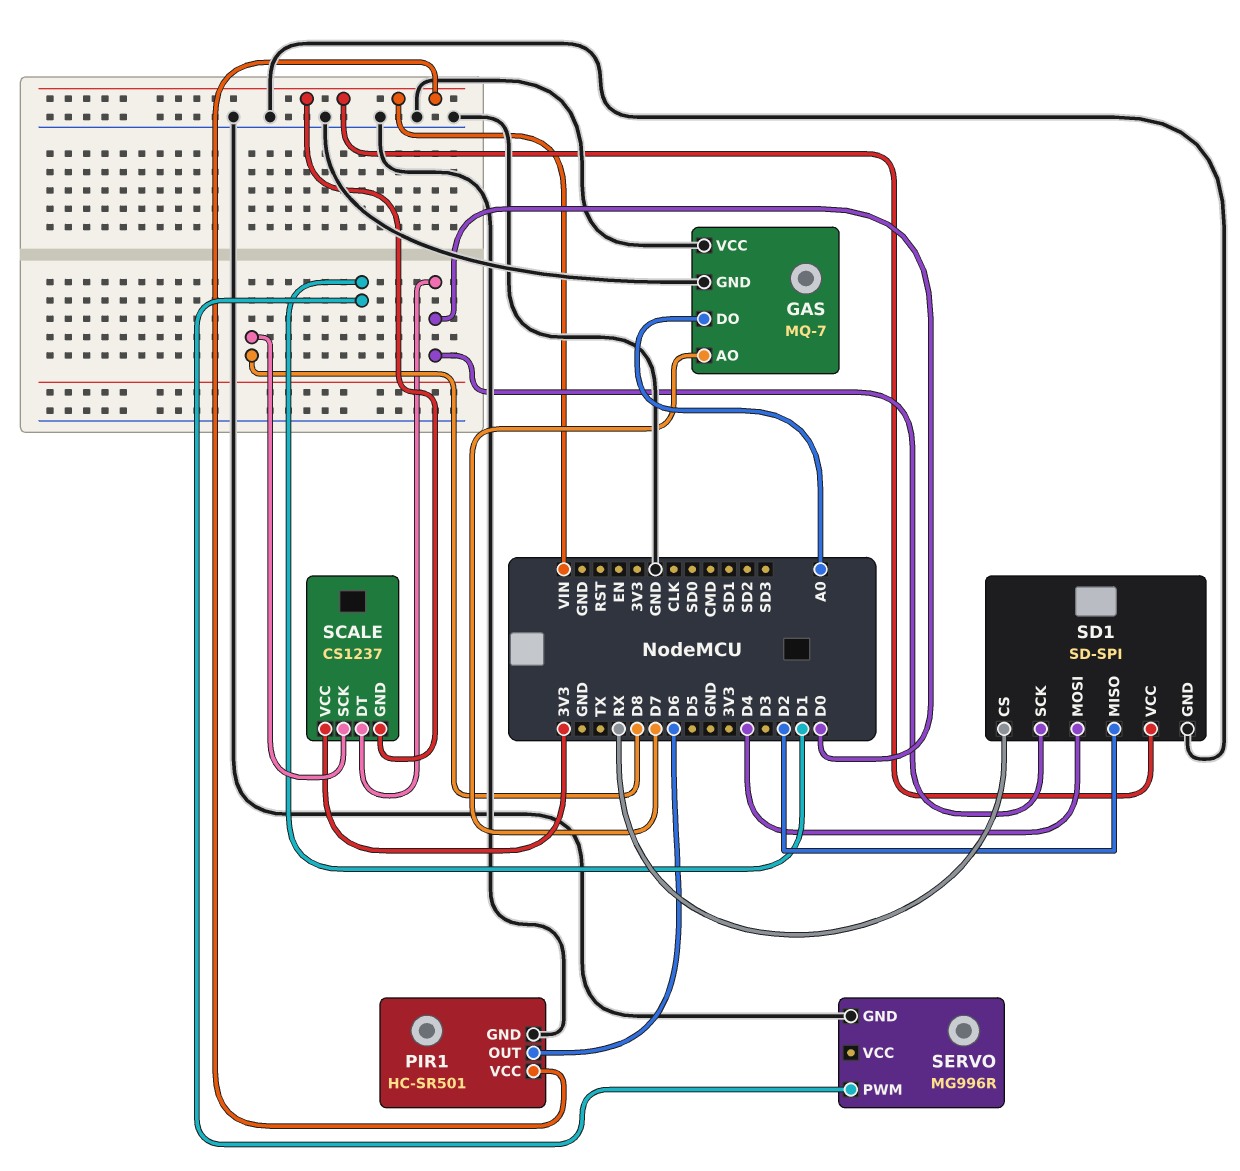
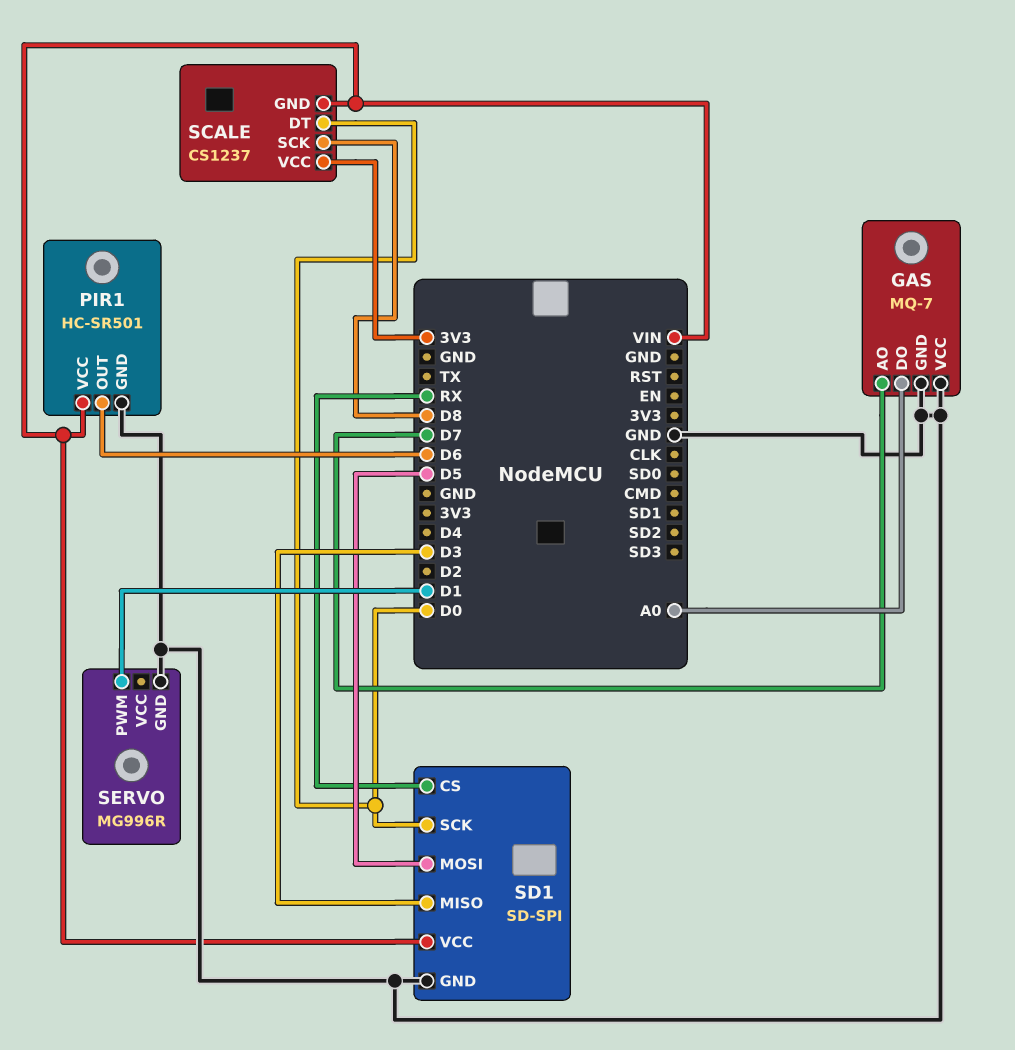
SD1 pin MISO: D2 -> D3
SD1 pin MOSI: D4 -> D5

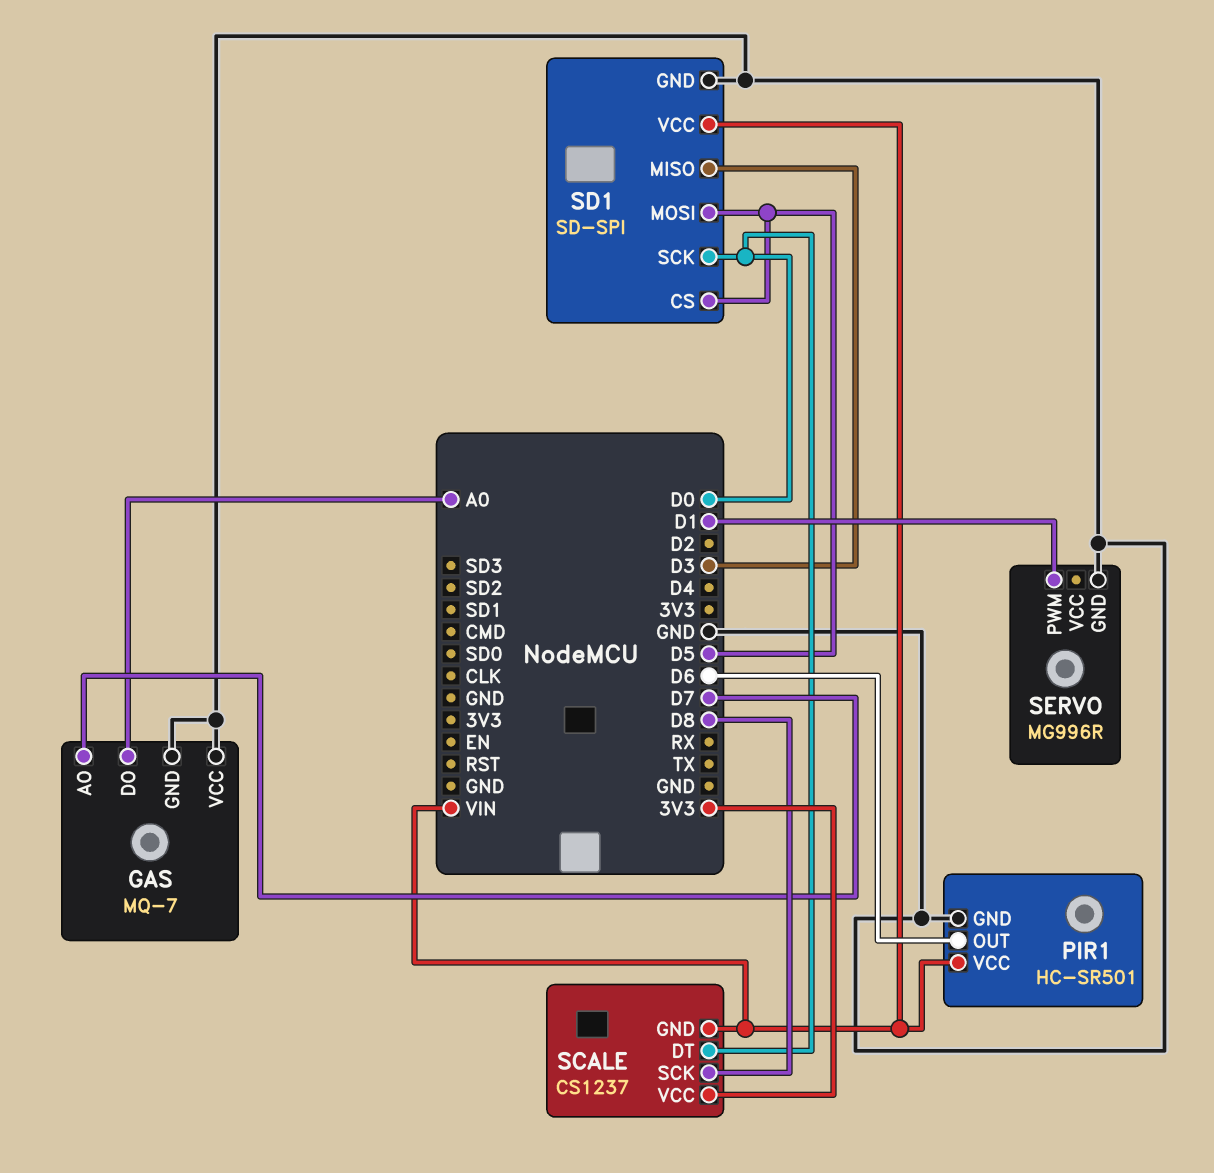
SD1 pin CS: RX -> D5

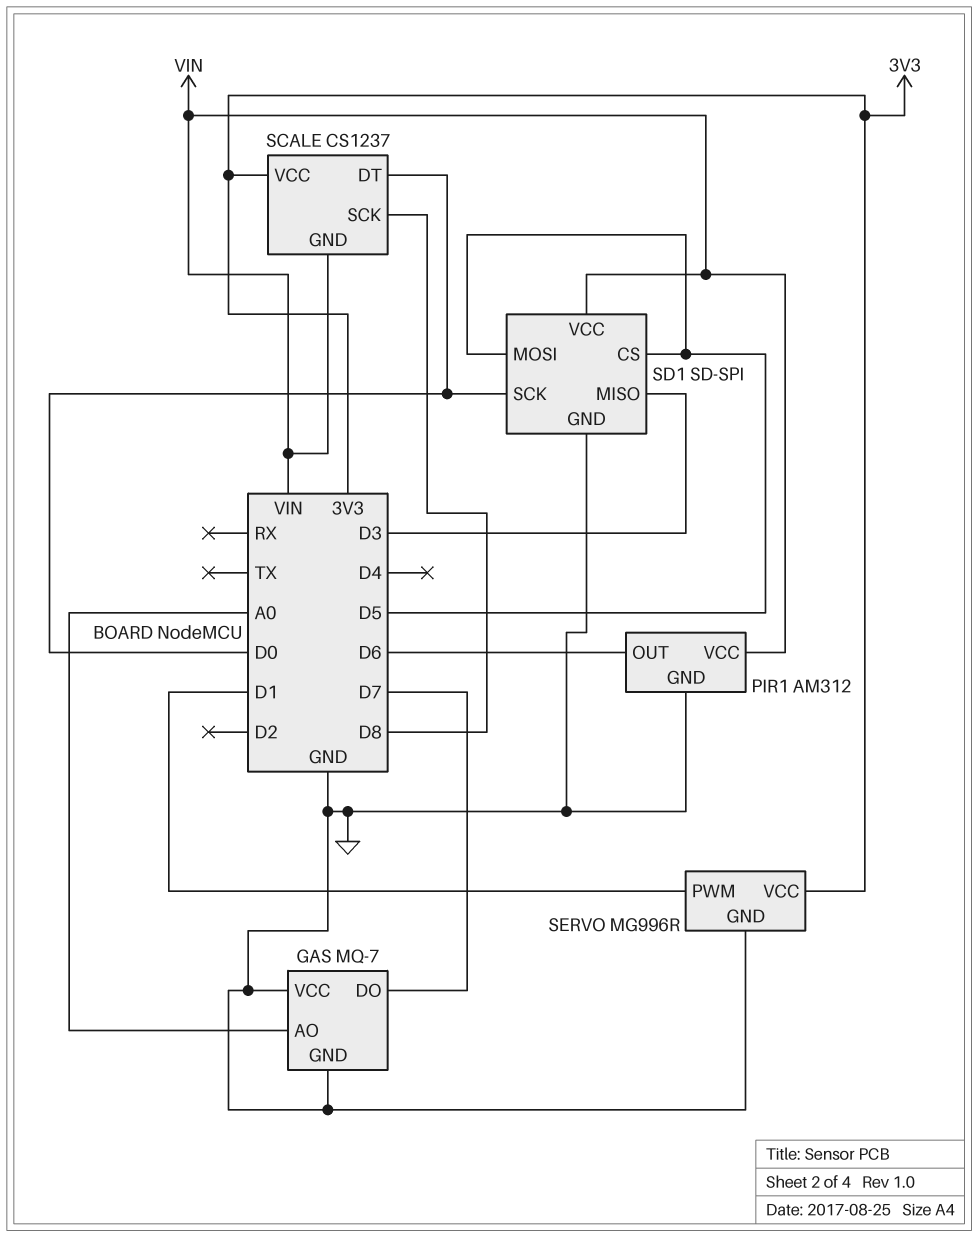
GAS pin AO: D7 -> A0
GAS pin DO: A0 -> D7
PIR1: HC-SR501 -> AM312
SERVO pin VCC: none -> 3V3

